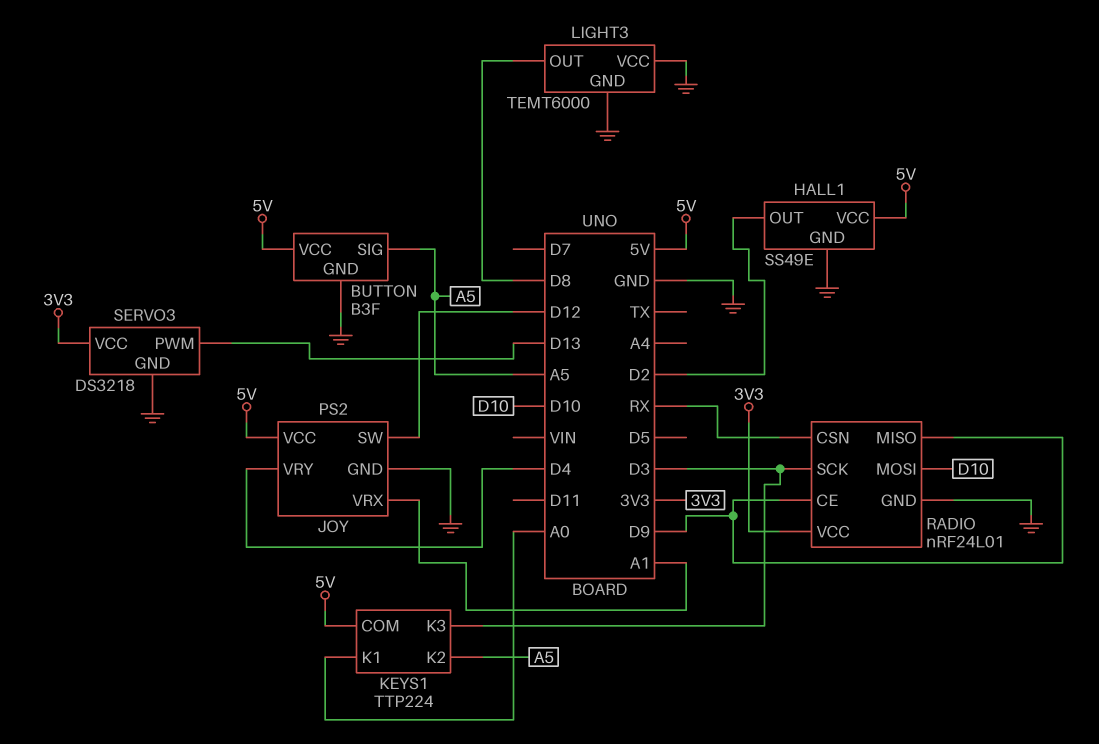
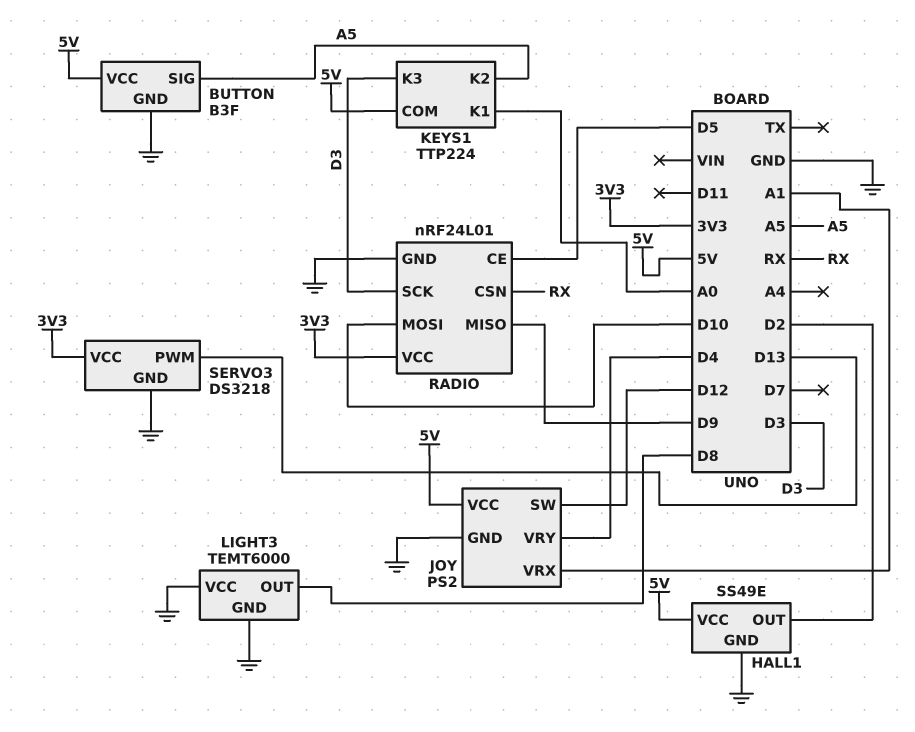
RADIO pin CE: D9 -> D5

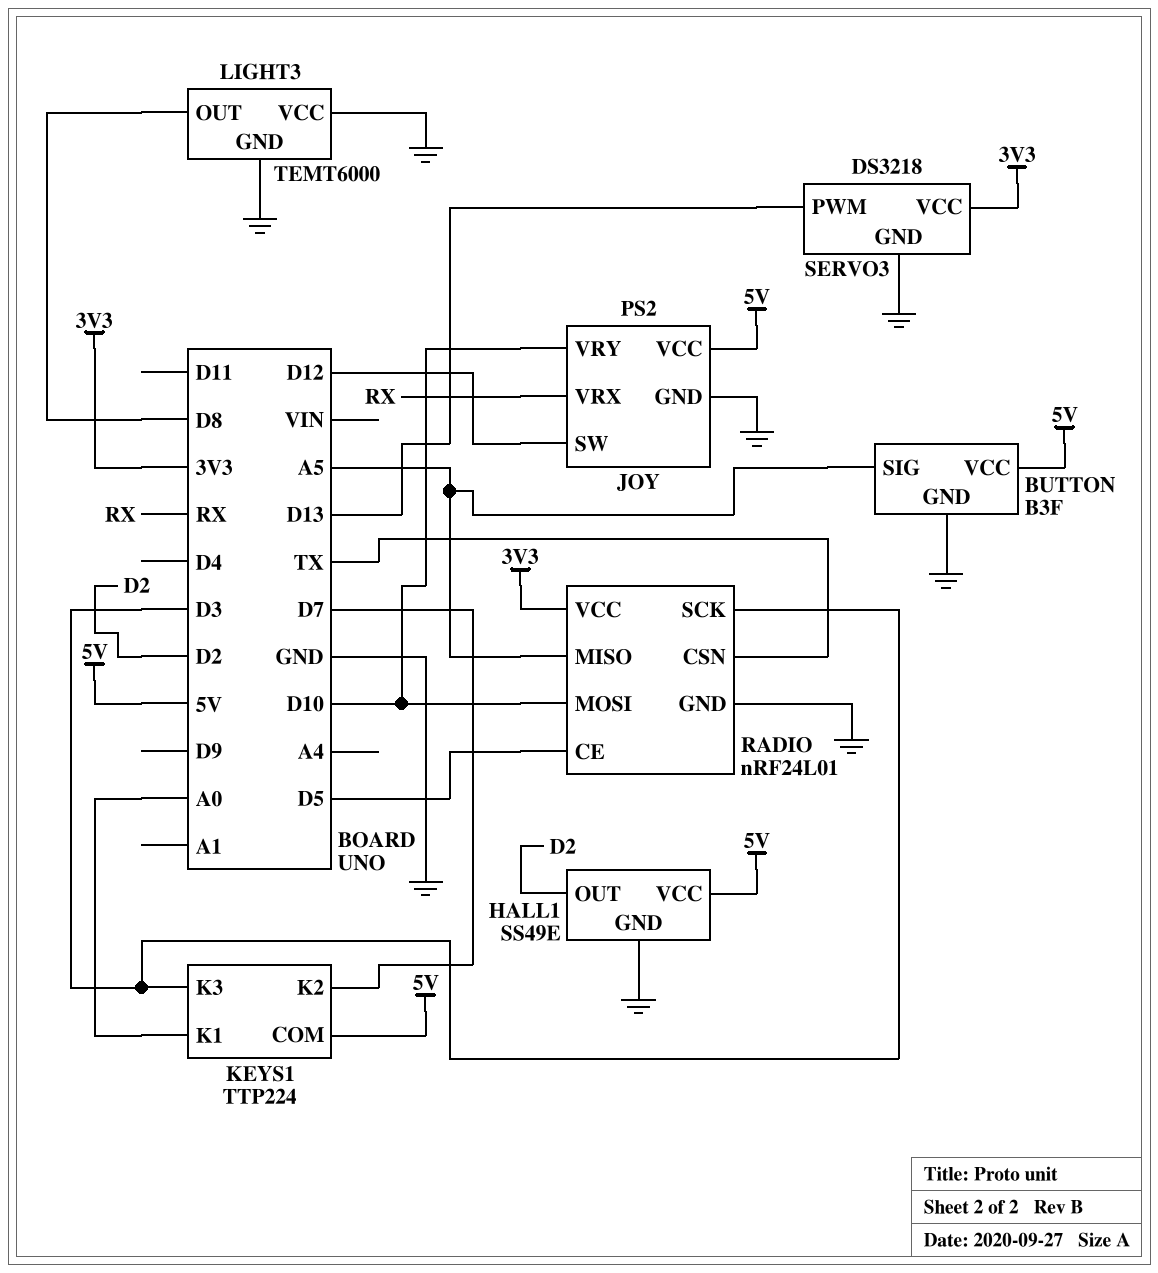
JOY pin VRX: A1 -> RX
JOY pin VRY: D4 -> D10
KEYS1 pin K2: A5 -> D7
RADIO pin CSN: RX -> TX
RADIO pin MISO: D9 -> A5

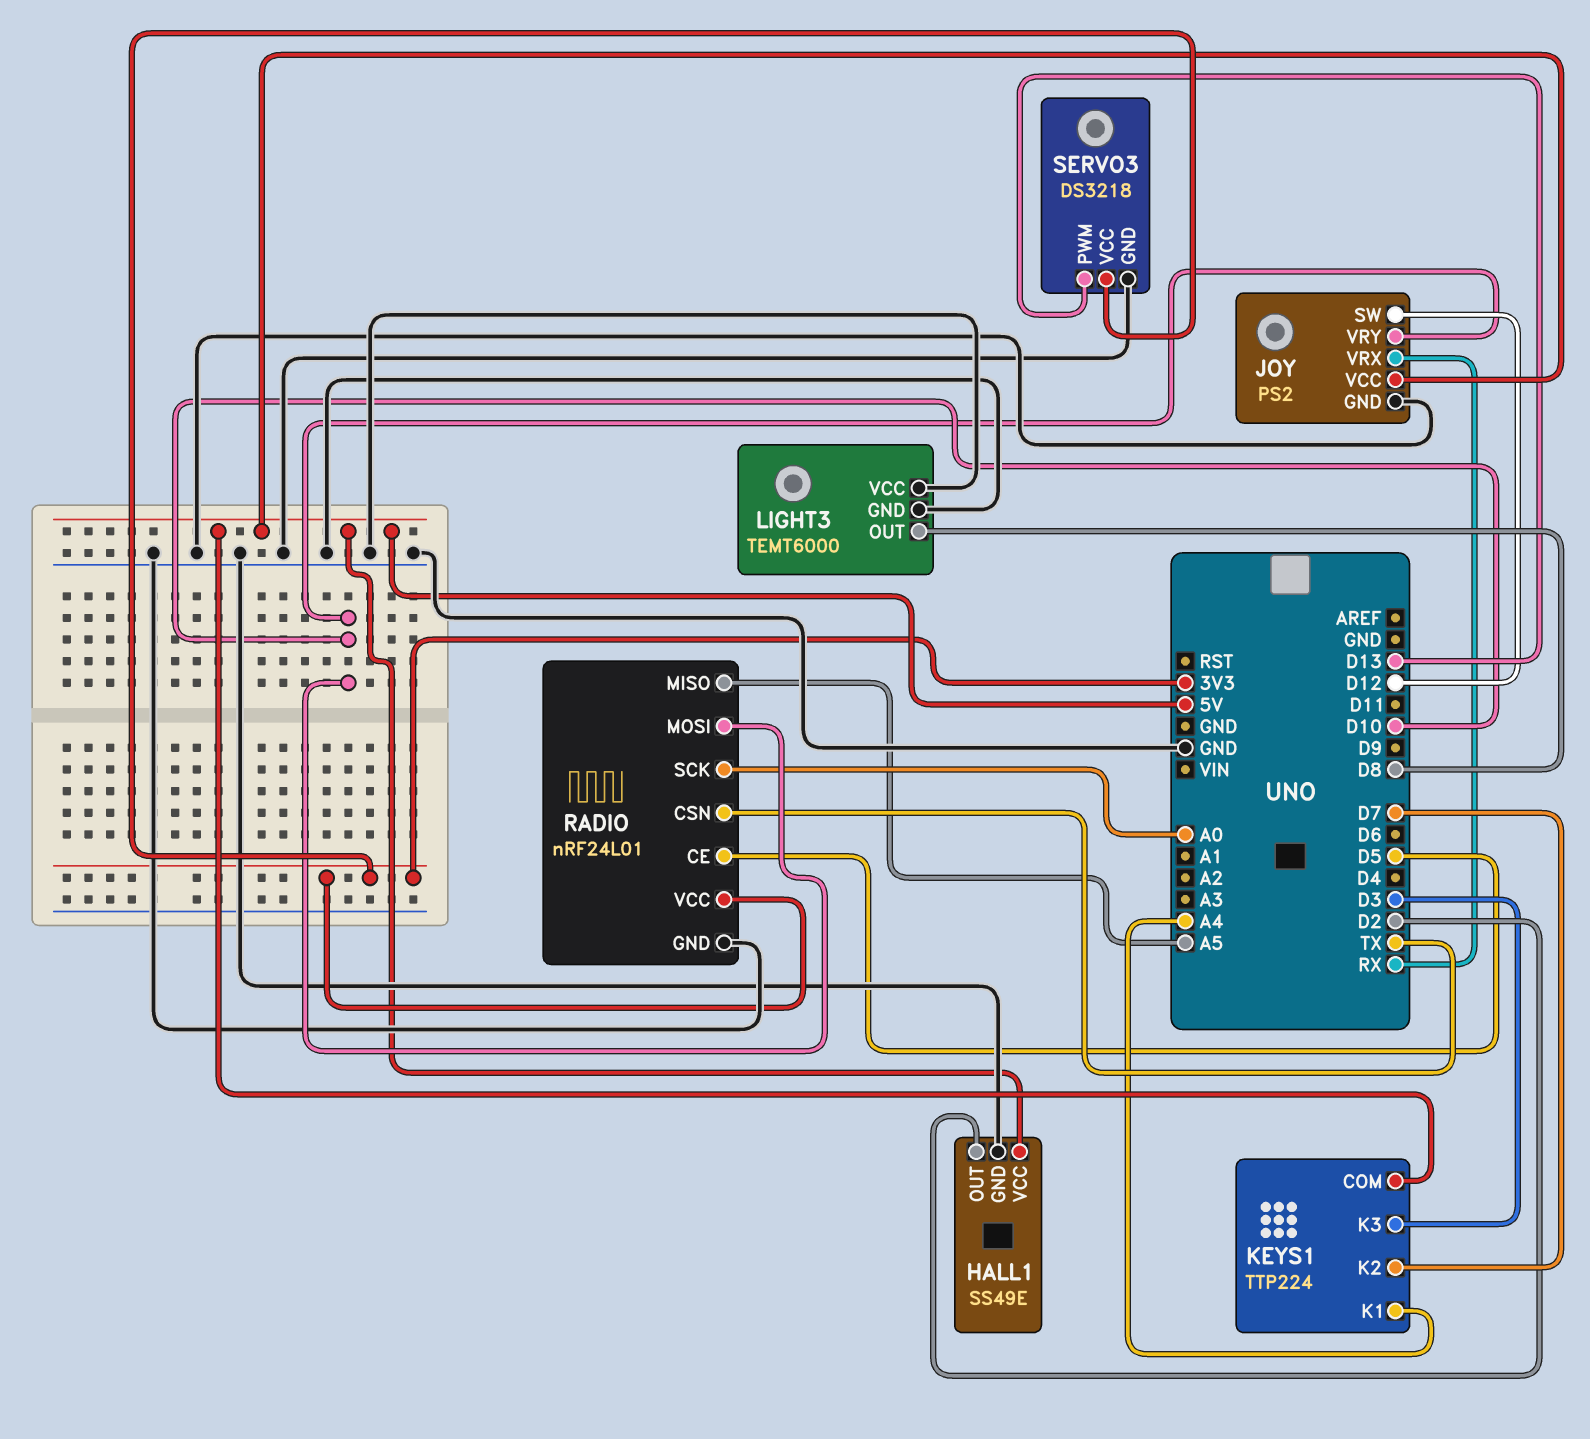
BUTTON: B3F -> none
BUTTON pin GND: GND -> none
BUTTON pin SIG: A5 -> none
BUTTON pin VCC: 5V -> none
KEYS1 pin K1: A0 -> A4
RADIO pin SCK: D3 -> A0

